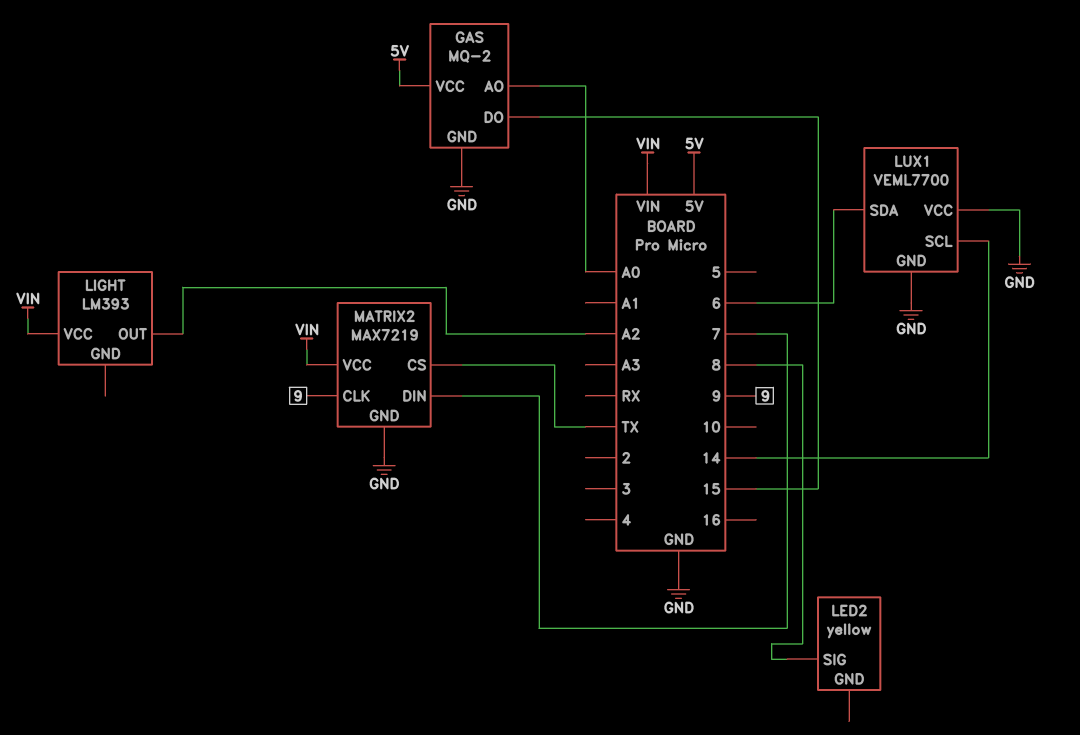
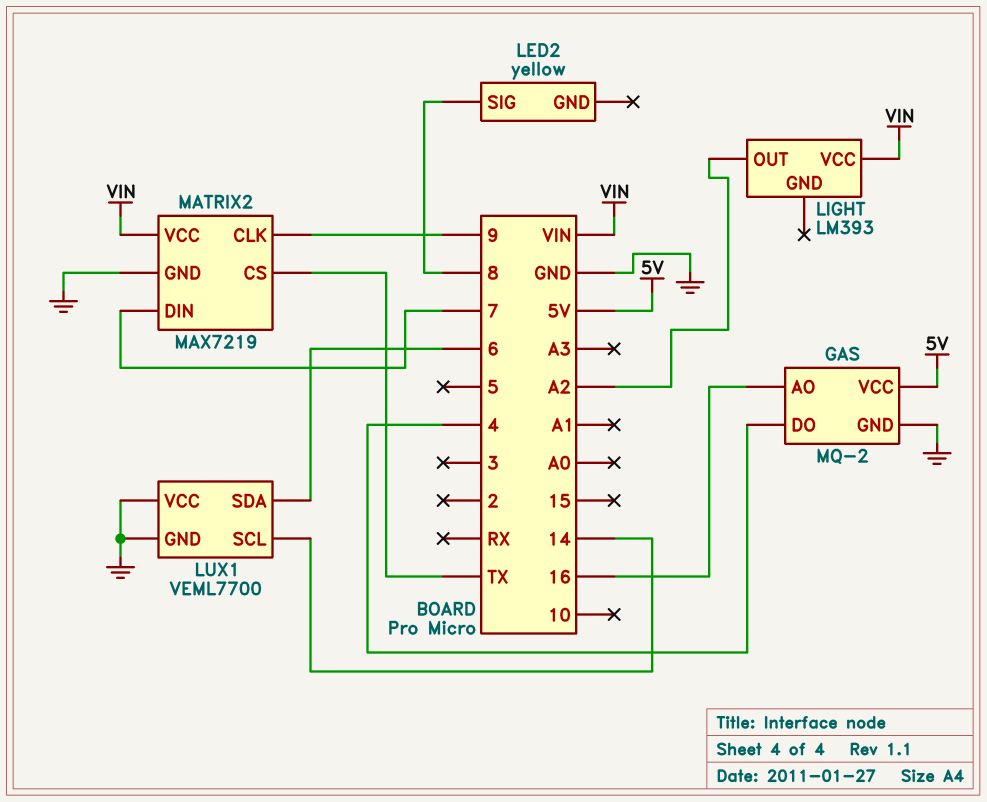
GAS pin AO: A0 -> 16
GAS pin DO: 15 -> 4

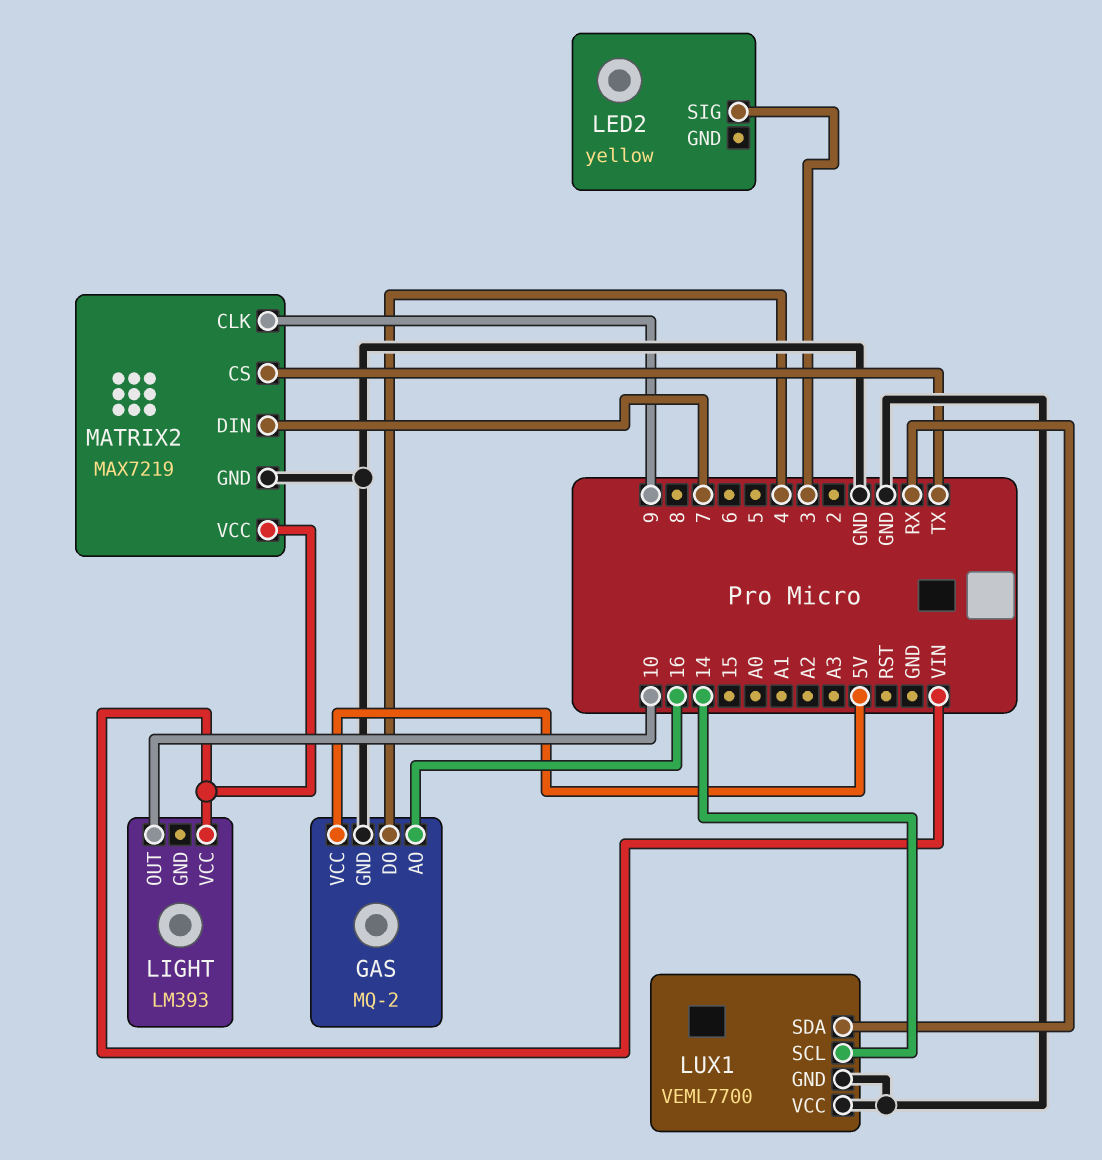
LED2 pin SIG: 8 -> 3
LIGHT pin OUT: A2 -> 10
LUX1 pin SDA: 6 -> RX

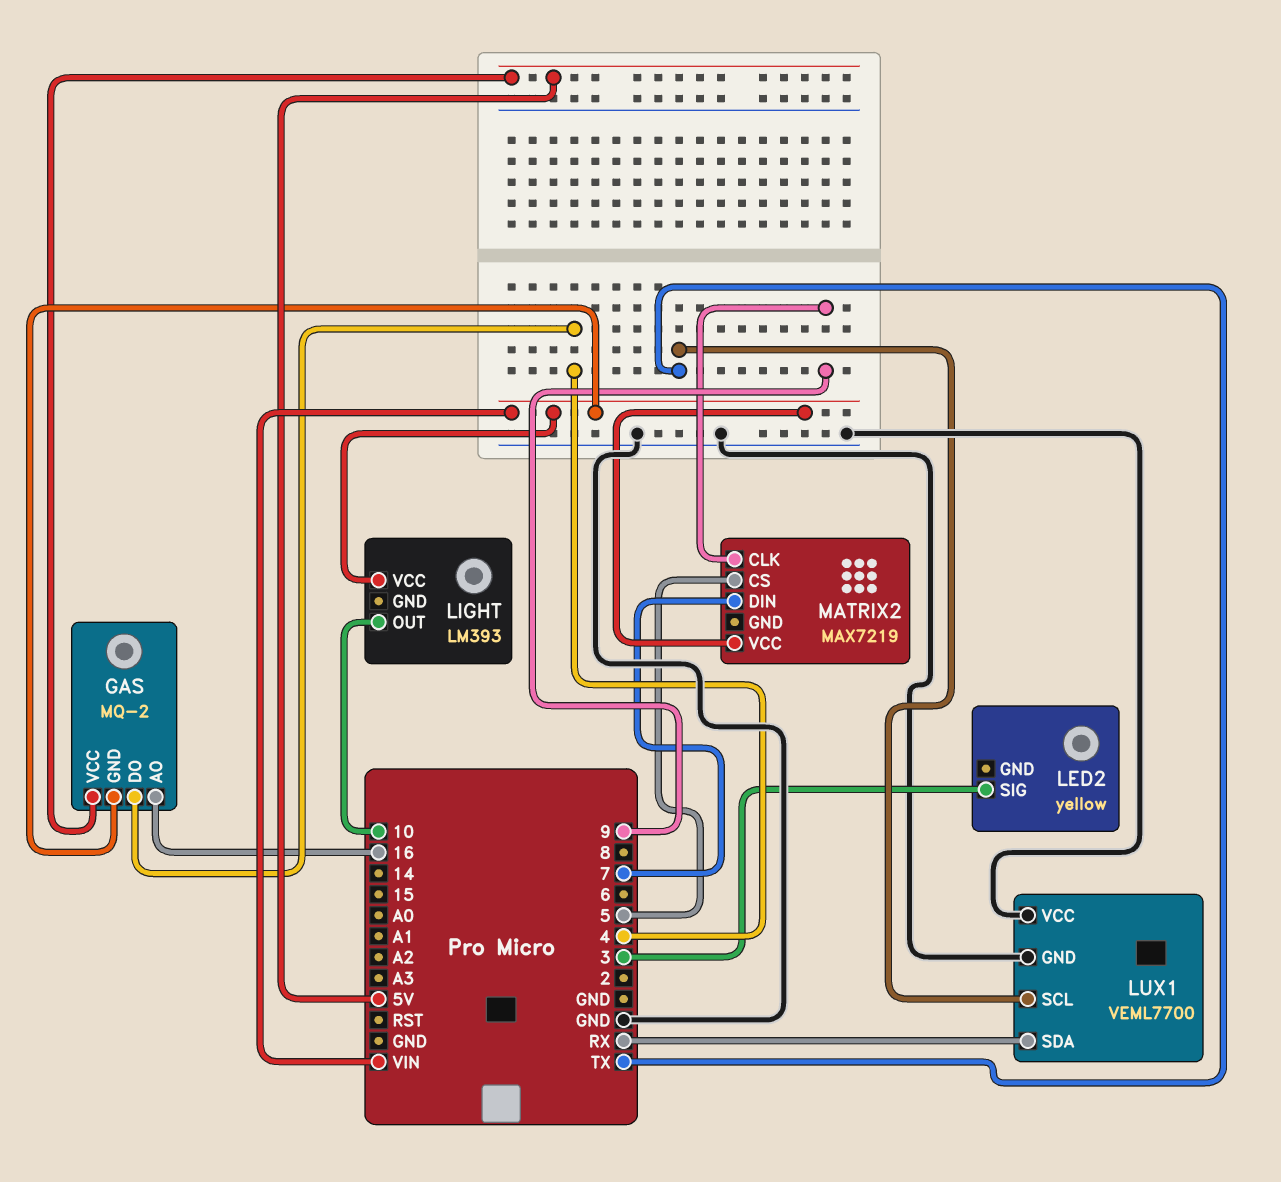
GAS pin GND: GND -> VIN
LUX1 pin SCL: 14 -> TX
MATRIX2 pin CS: TX -> 5
MATRIX2 pin GND: GND -> none

